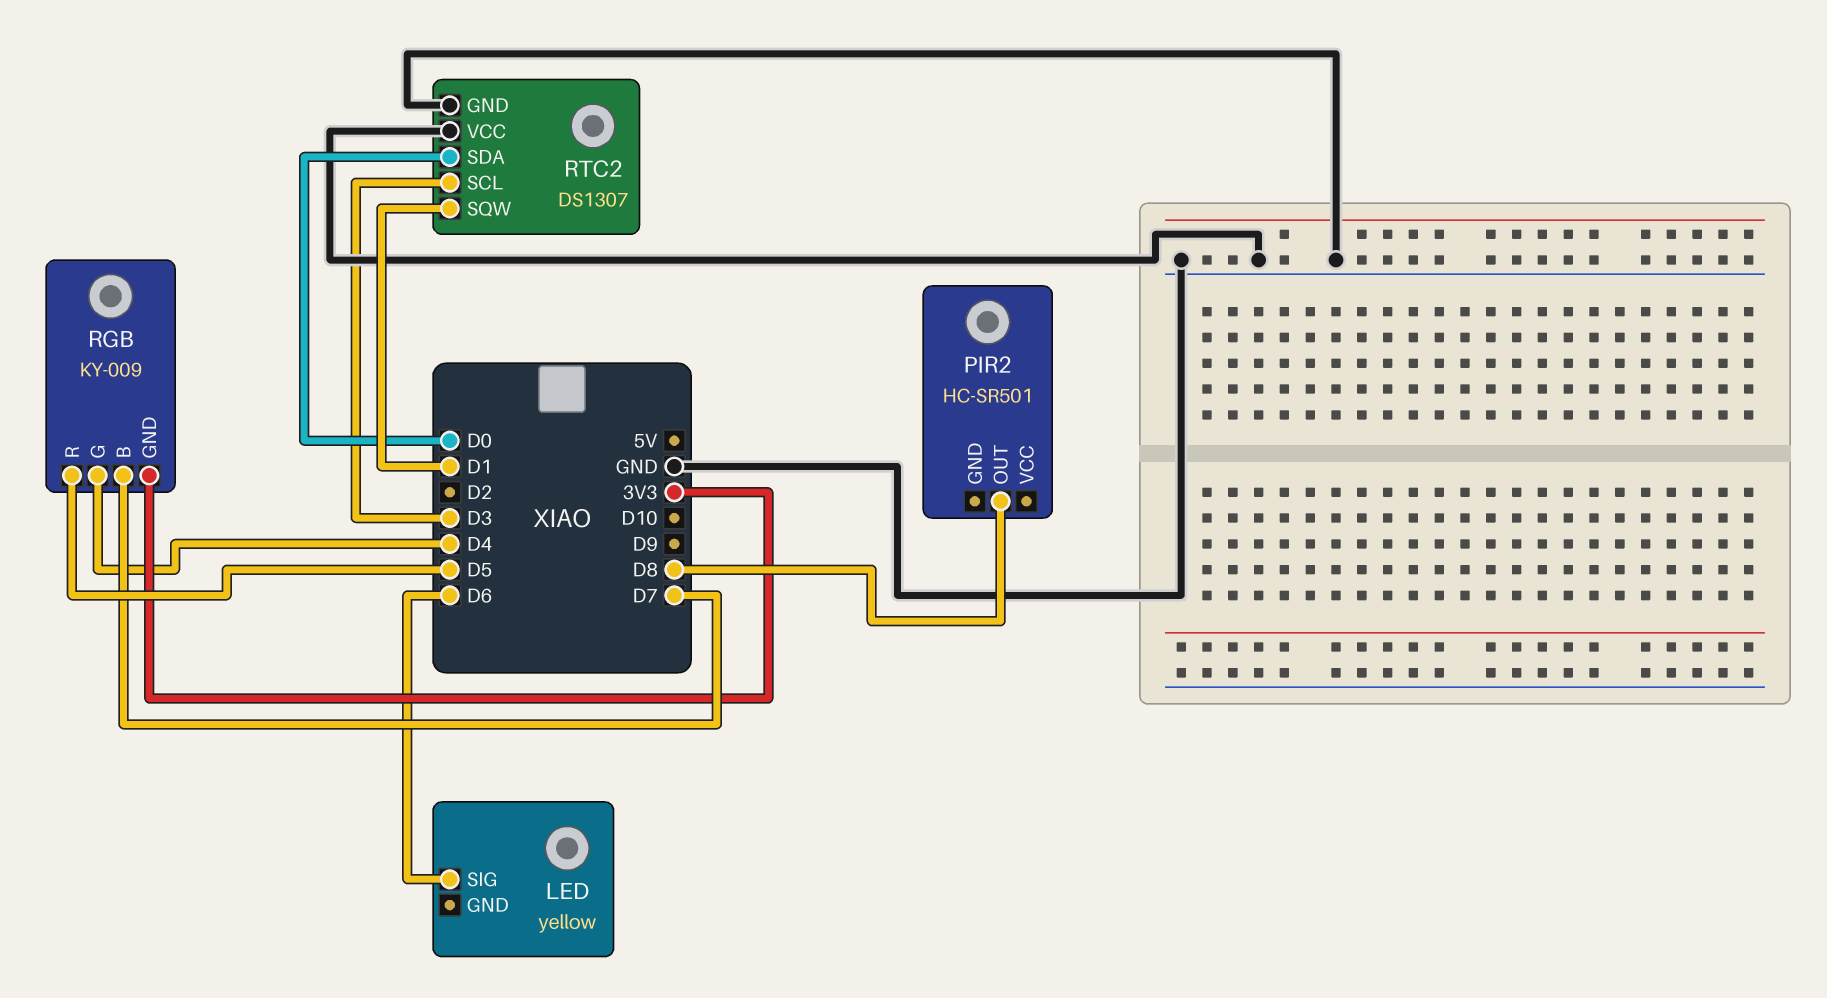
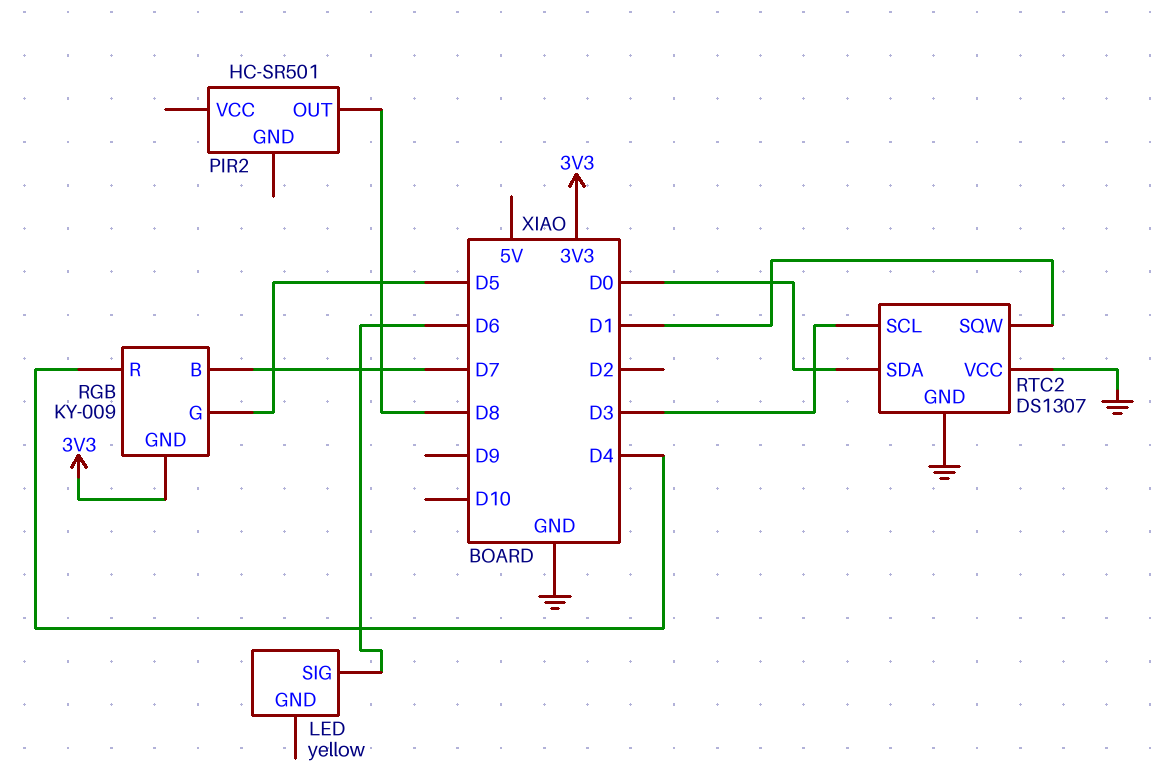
RGB pin G: D4 -> D5
RGB pin R: D5 -> D4

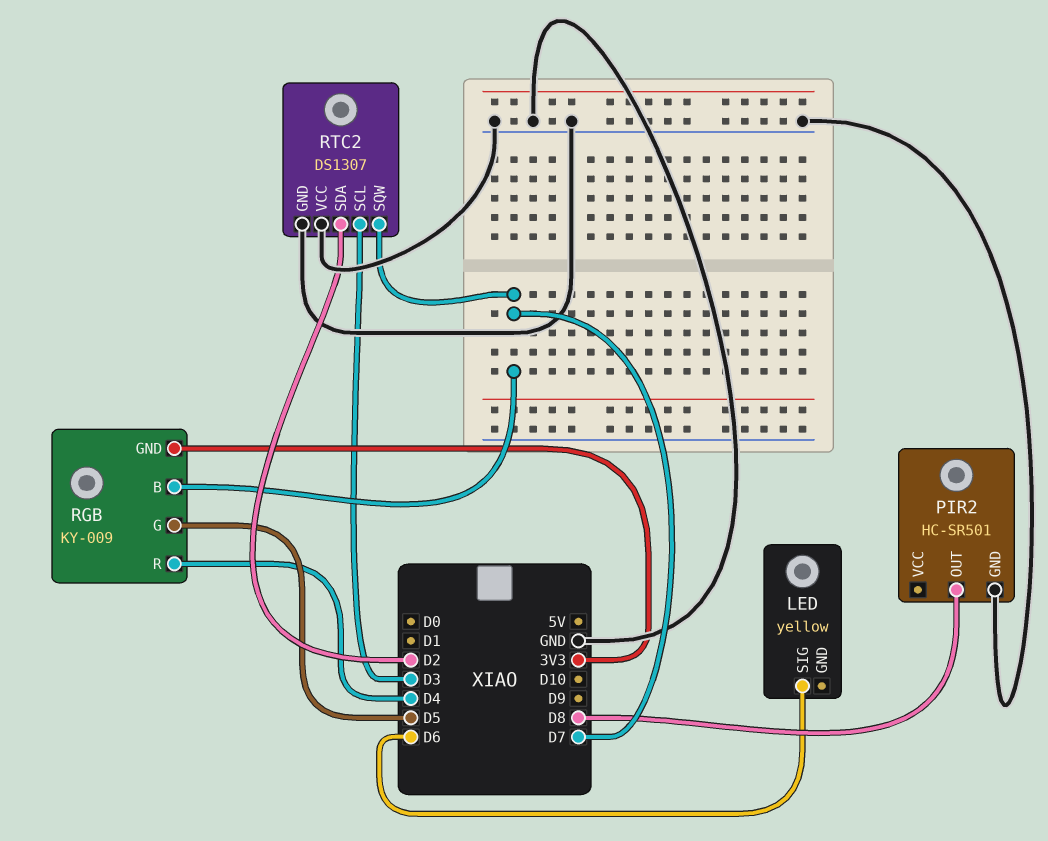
PIR2 pin GND: none -> GND
RTC2 pin SDA: D0 -> D2
RTC2 pin SQW: D1 -> D7

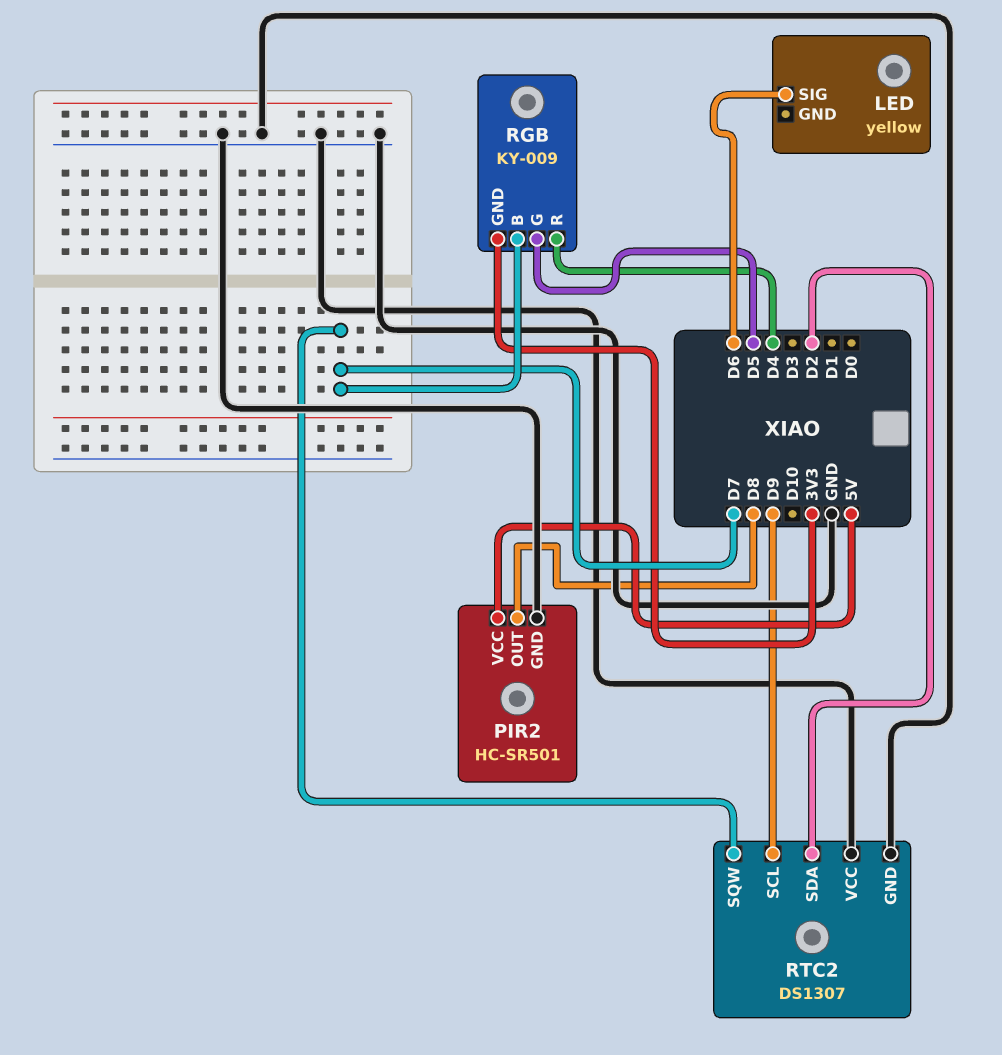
PIR2 pin VCC: none -> 5V
RTC2 pin SCL: D3 -> D9

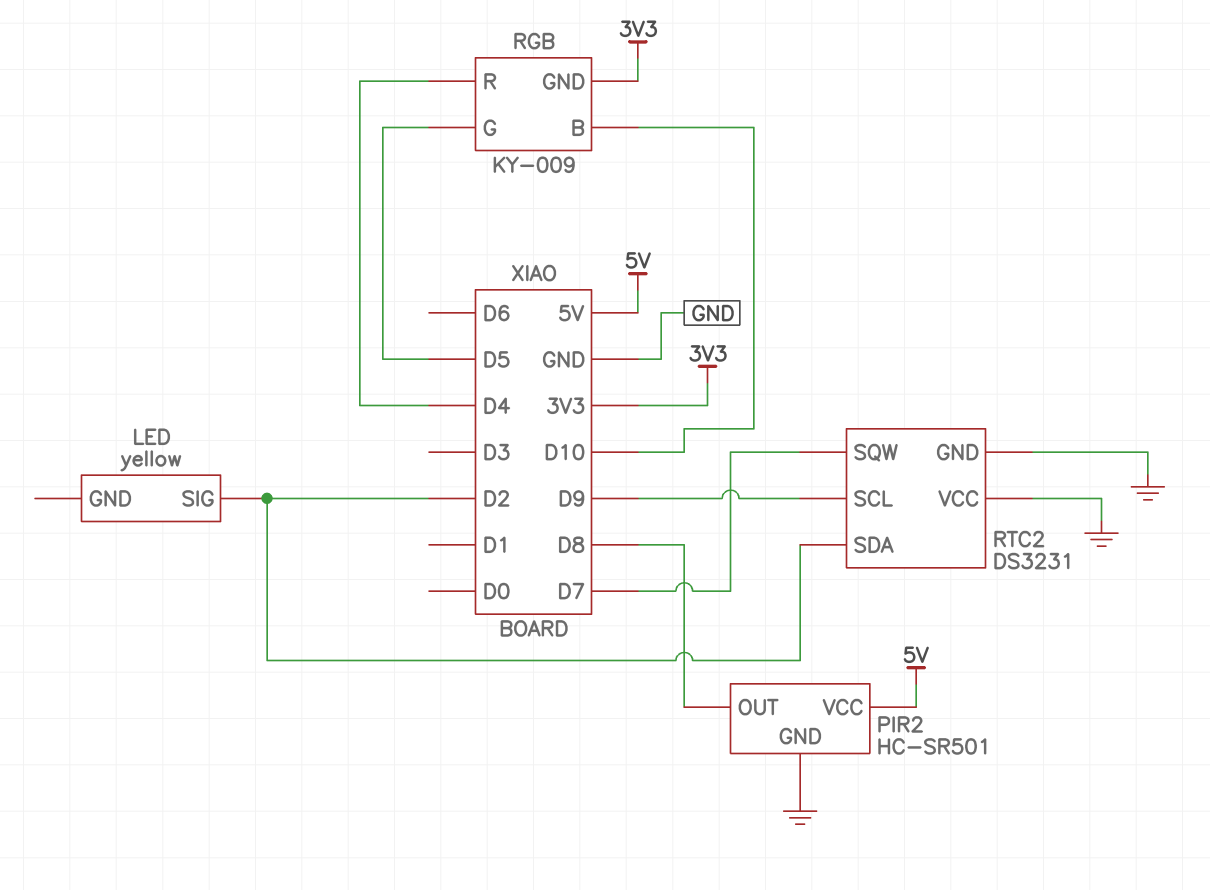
LED pin SIG: D6 -> D2
RGB pin B: D7 -> D10
RTC2: DS1307 -> DS3231

